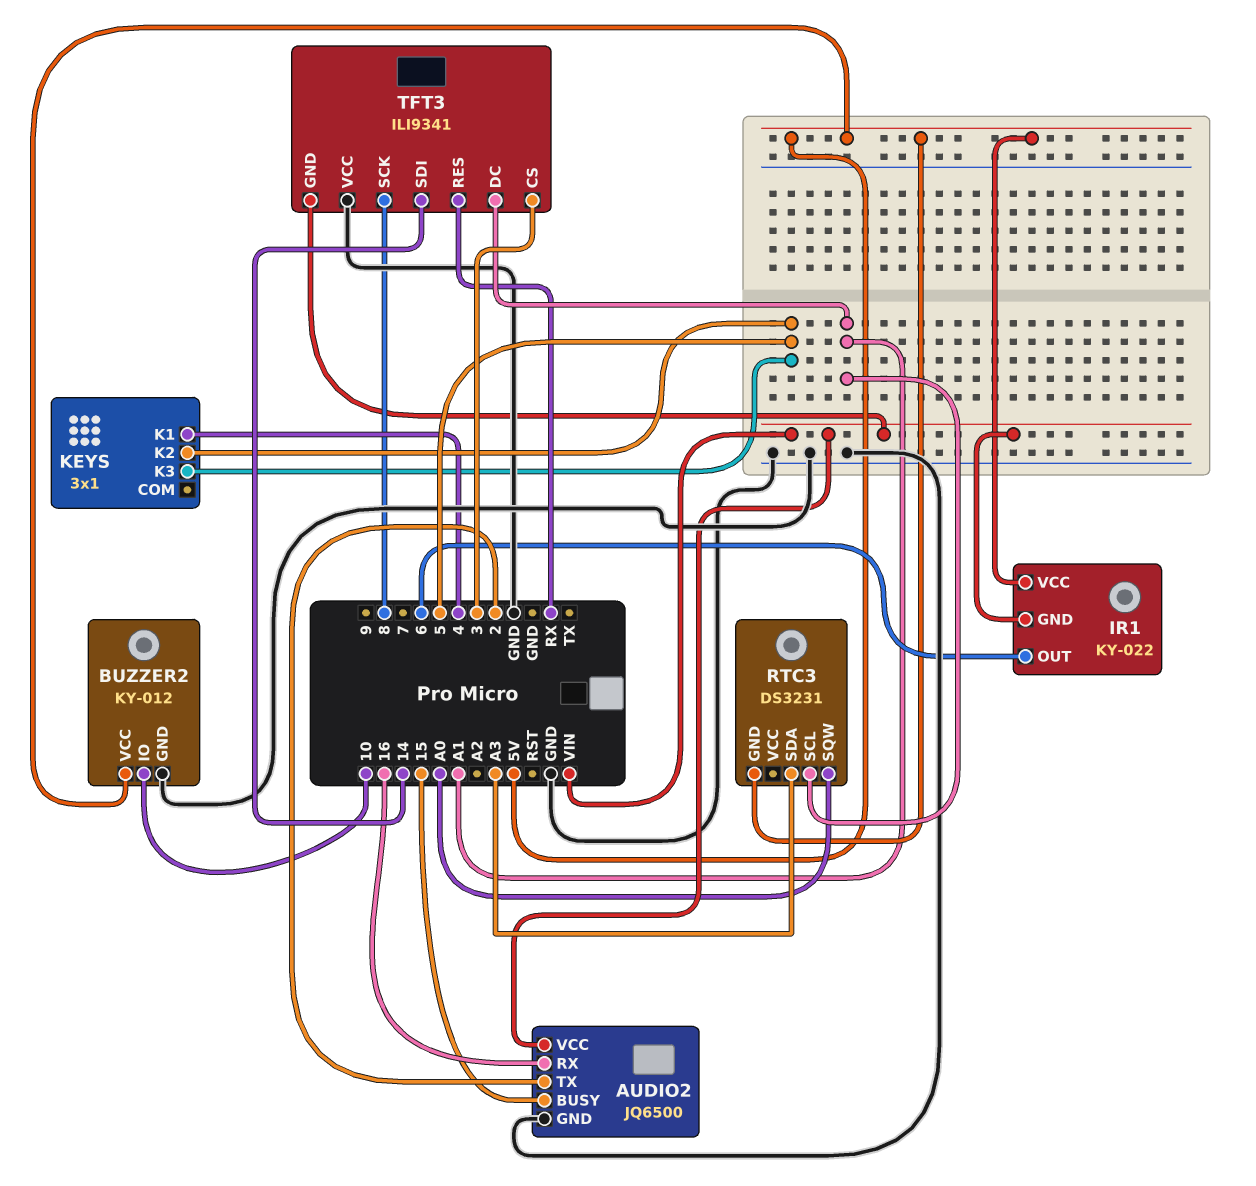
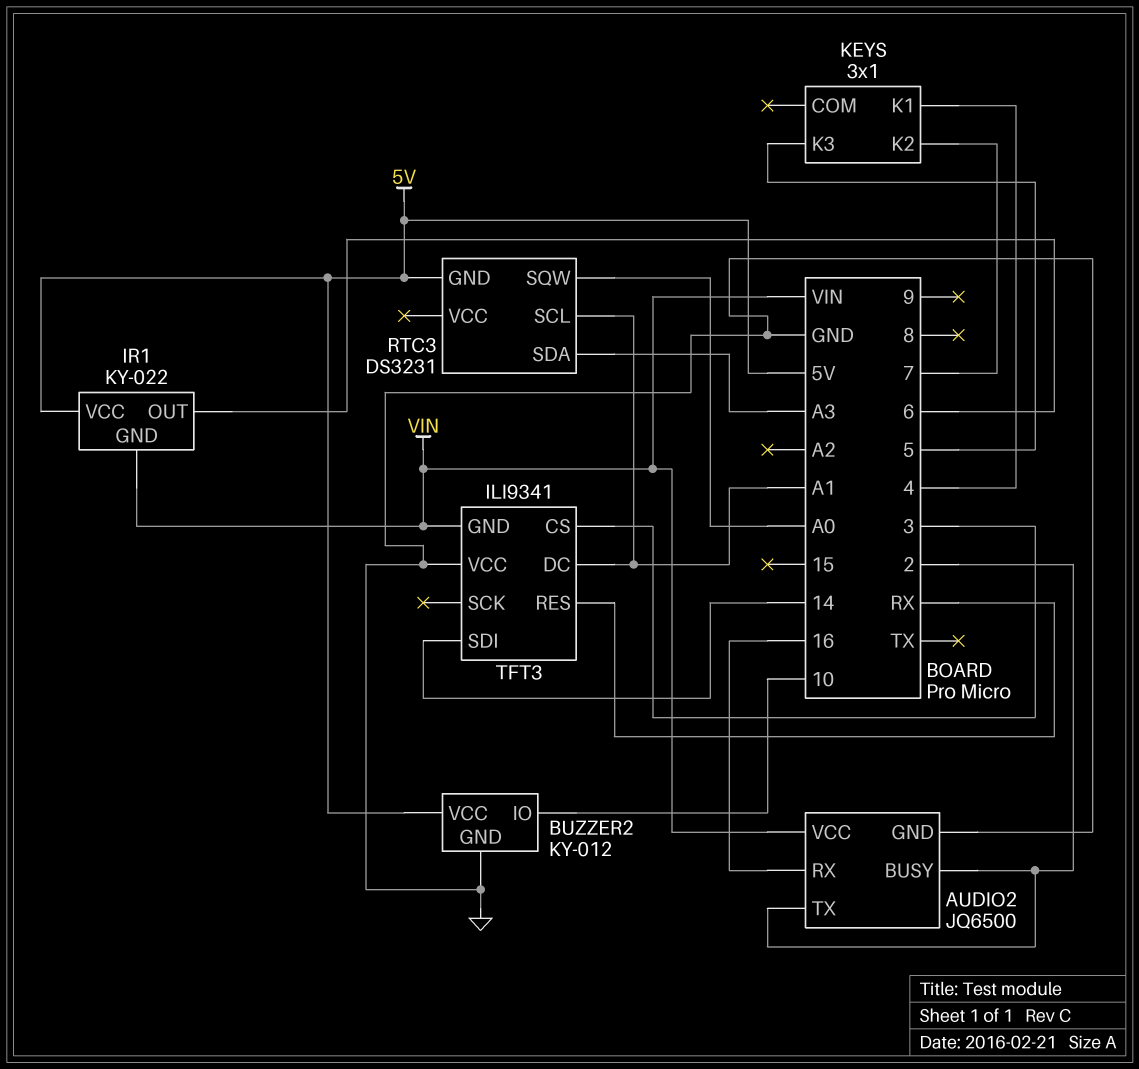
AUDIO2 pin BUSY: 15 -> 2
KEYS pin K2: 5 -> 7
TFT3 pin SCK: 8 -> none

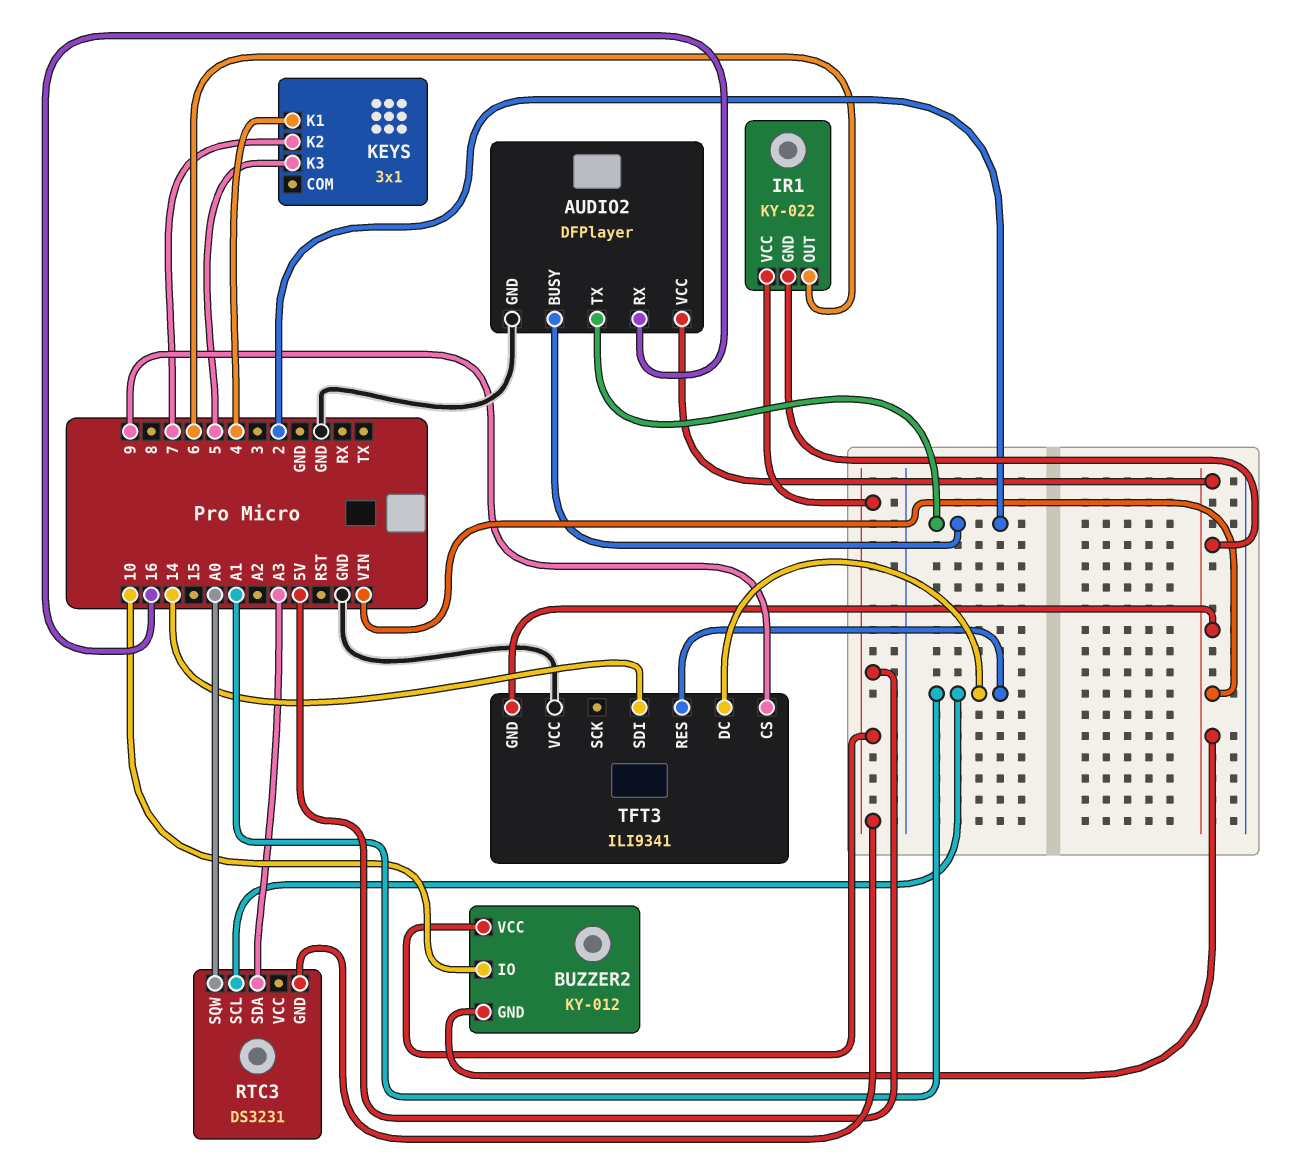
AUDIO2: JQ6500 -> DFPlayer
BUZZER2 pin GND: GND -> VIN
TFT3 pin CS: 3 -> 9
TFT3 pin RES: RX -> A1

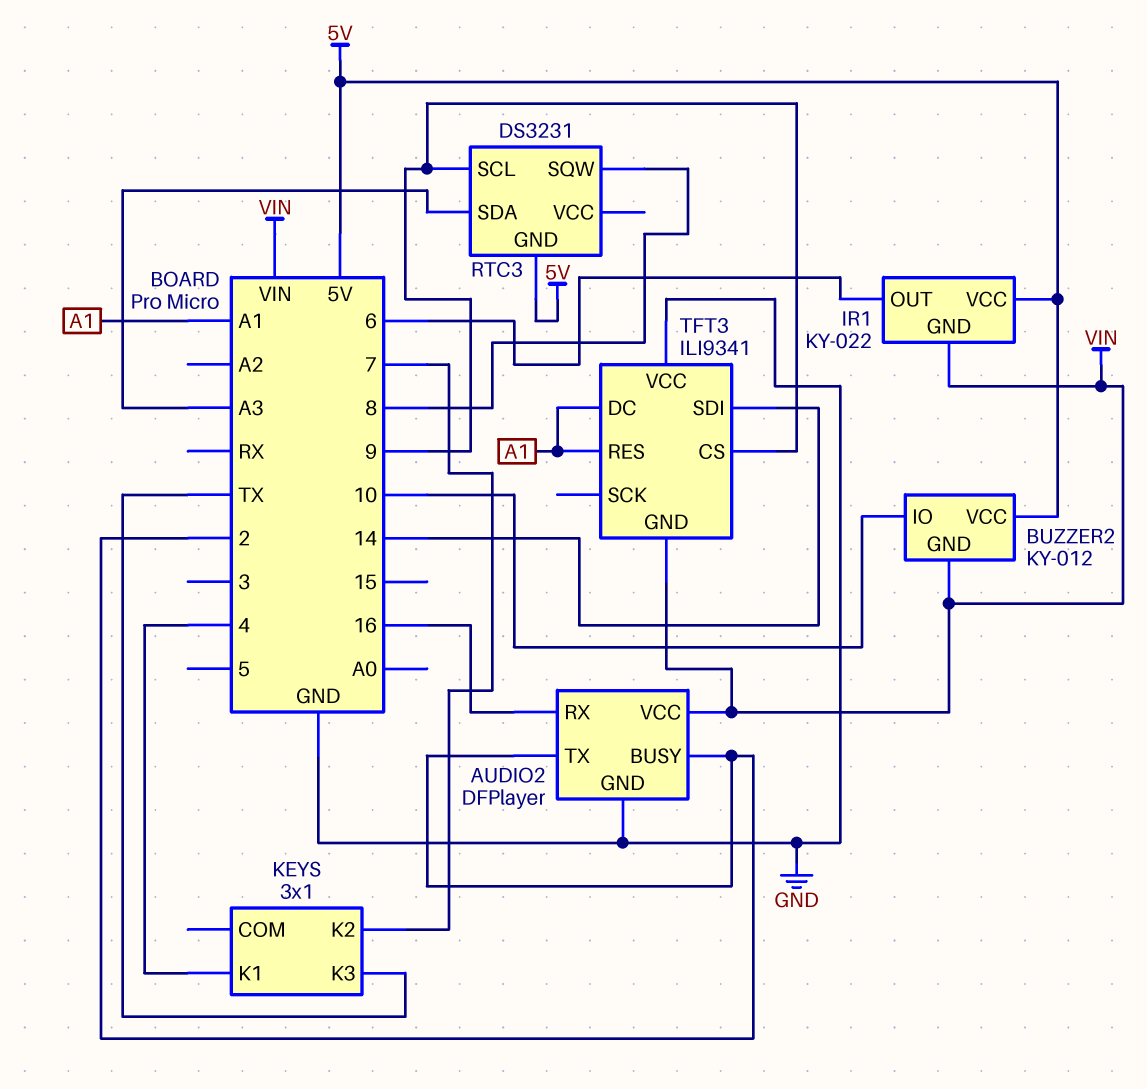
KEYS pin K3: 5 -> TX
RTC3 pin SCL: A1 -> 9
RTC3 pin SQW: A0 -> 8

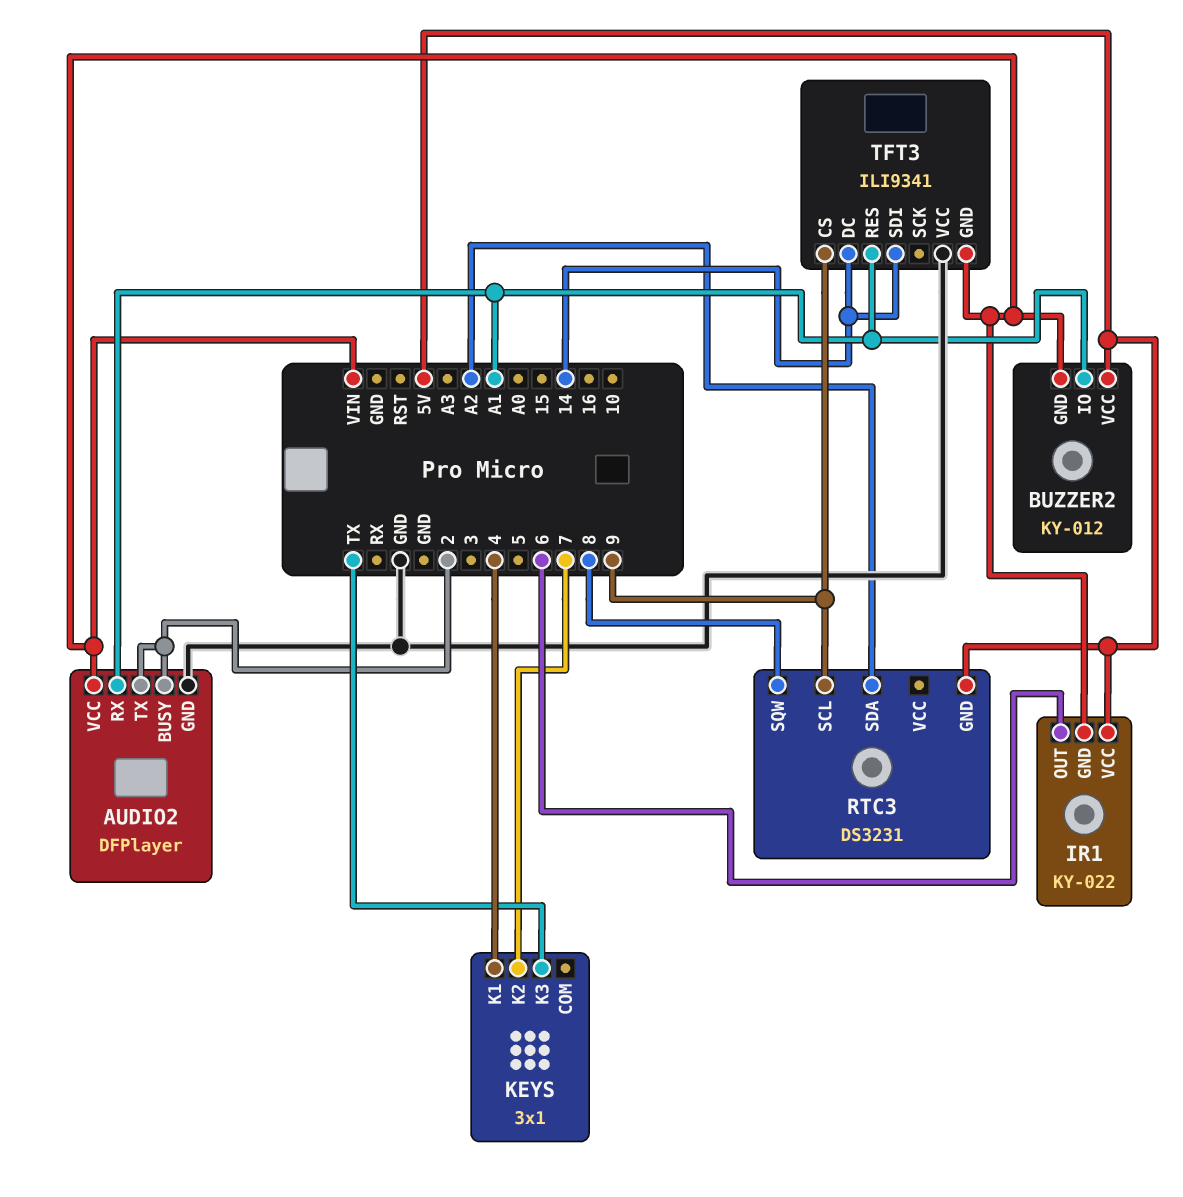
AUDIO2 pin RX: 16 -> A1
BUZZER2 pin IO: 10 -> A1
RTC3 pin SDA: A3 -> A2
TFT3 pin DC: A1 -> 14

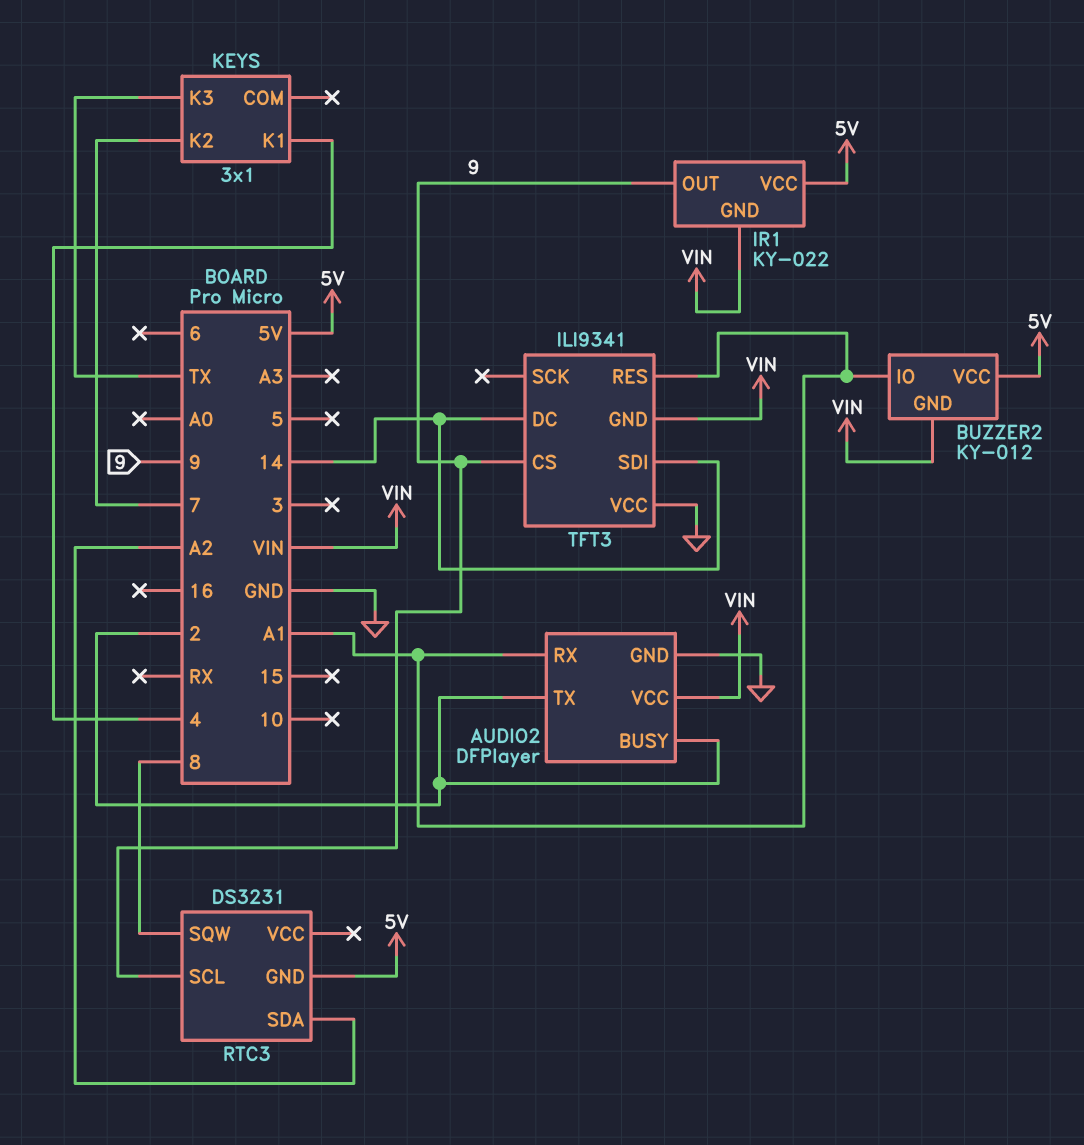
IR1 pin OUT: 6 -> 9

